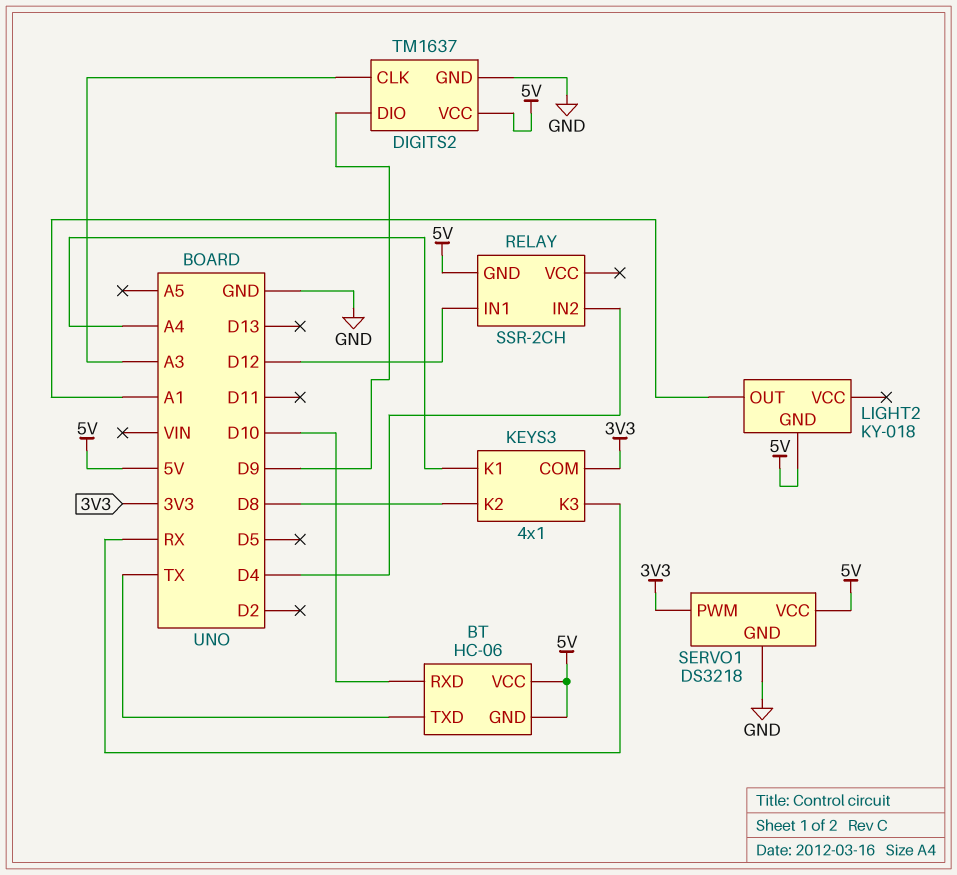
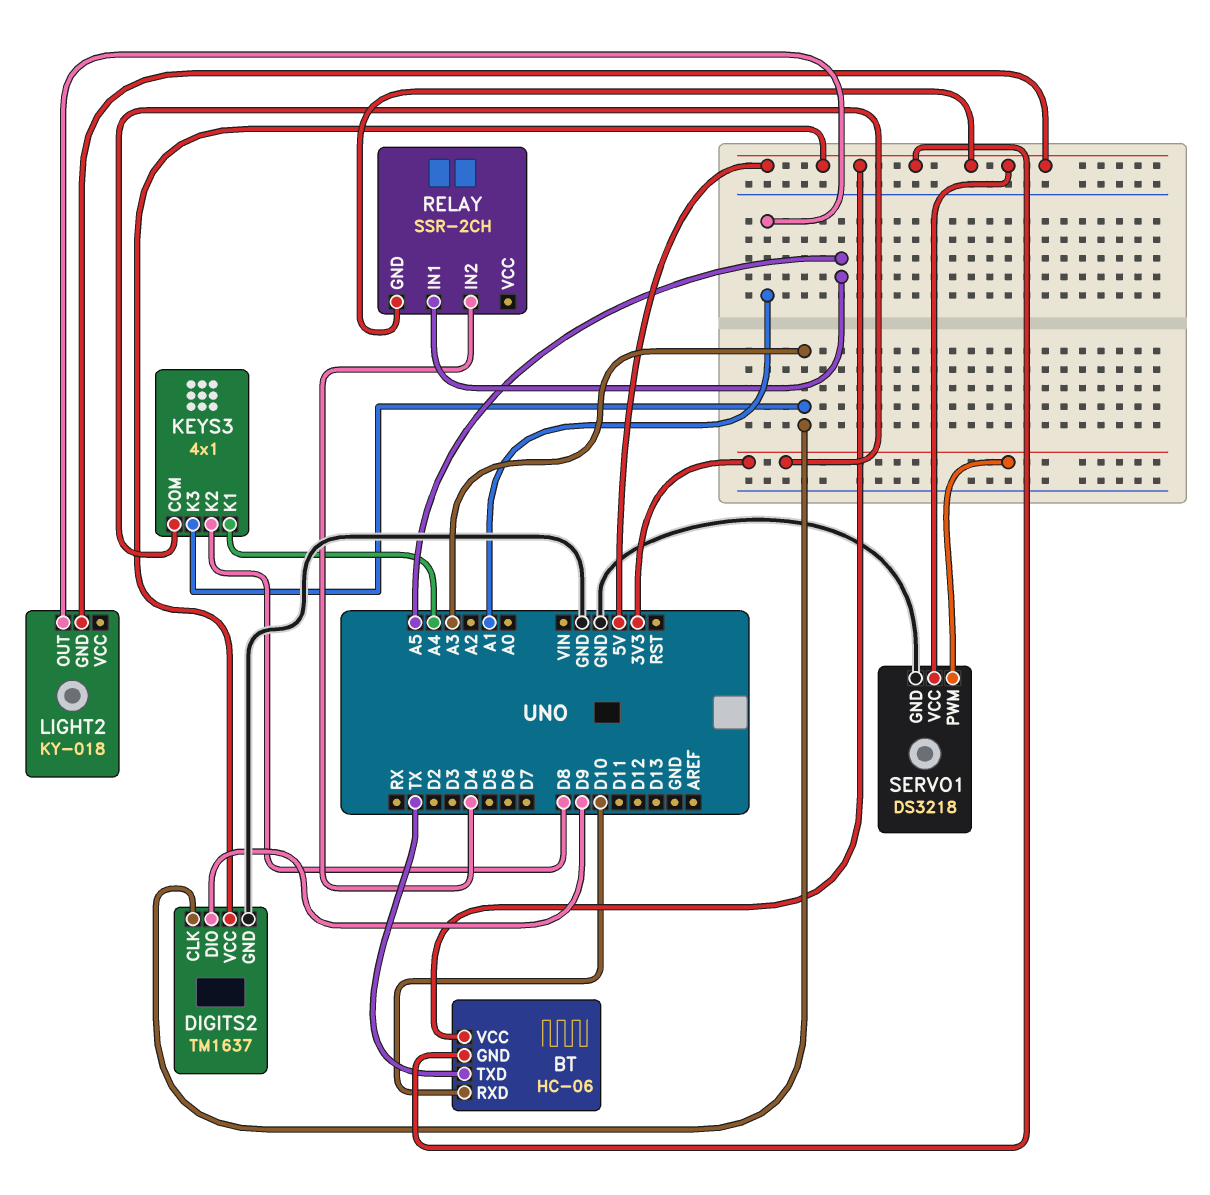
KEYS3 pin K3: RX -> A3
RELAY pin IN1: D12 -> A5

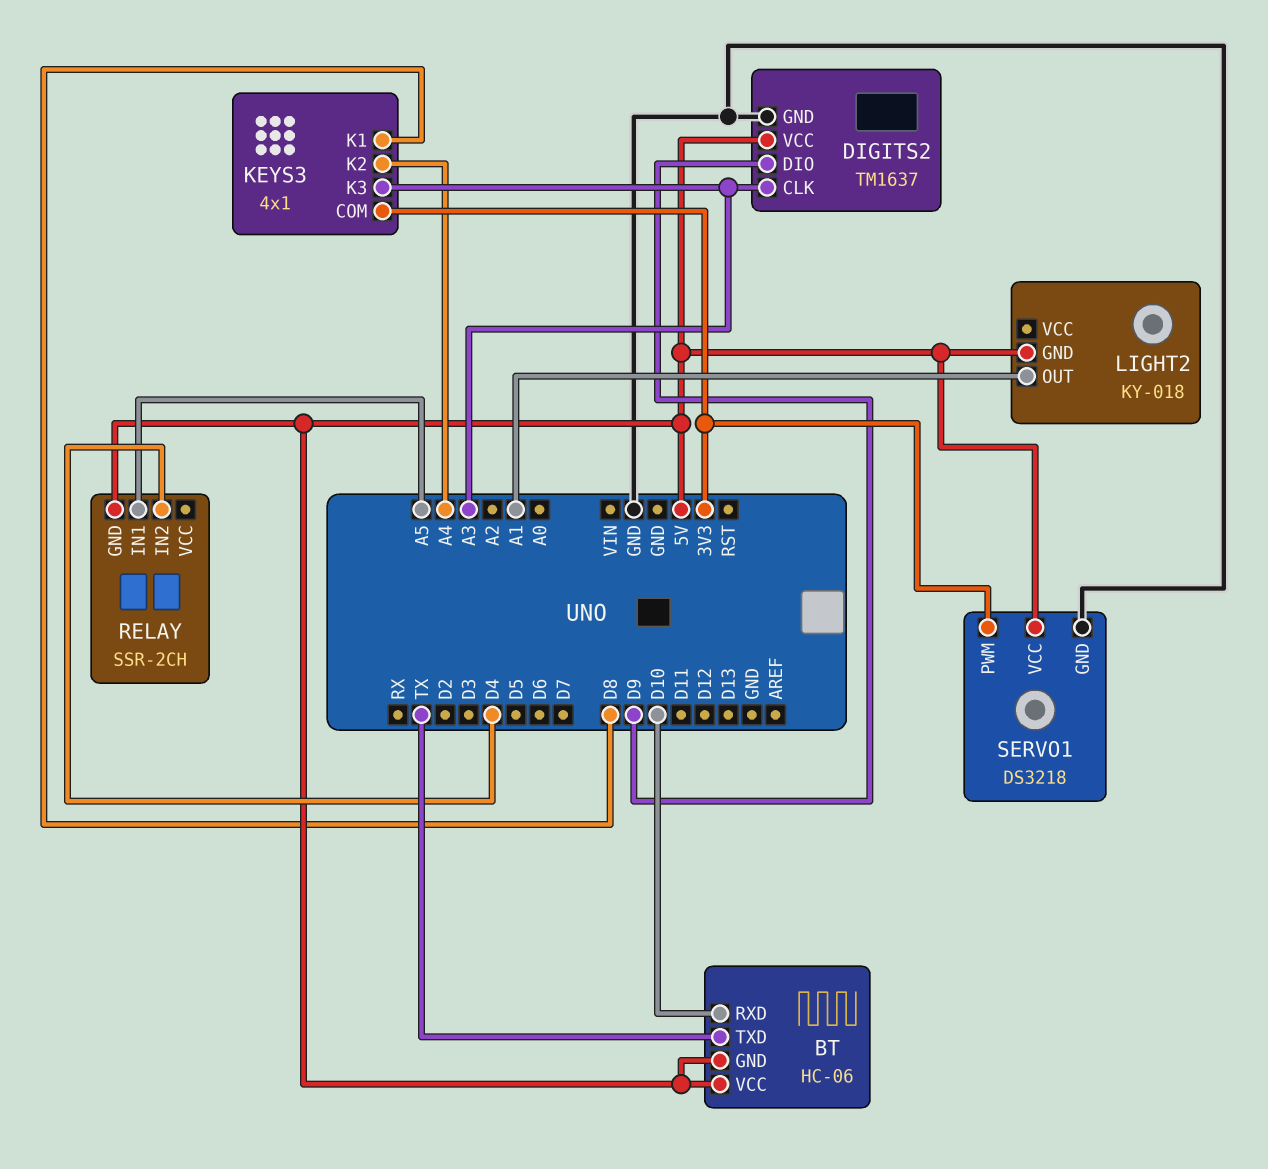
KEYS3 pin K1: A4 -> D8
KEYS3 pin K2: D8 -> A4

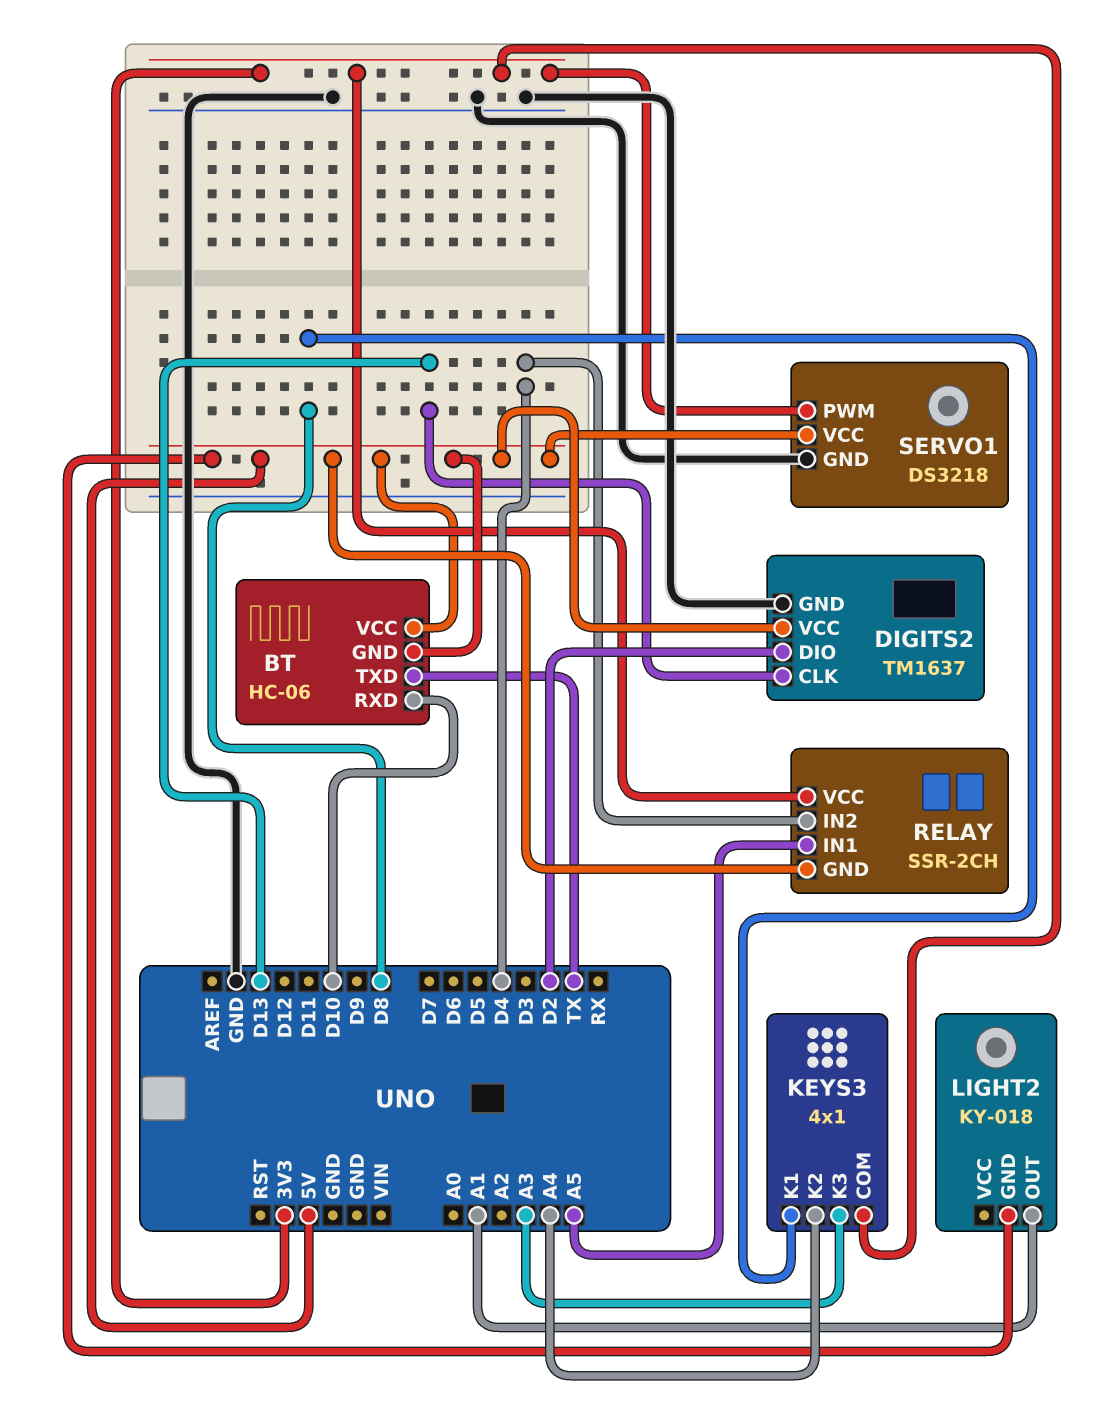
DIGITS2 pin CLK: A3 -> D13
DIGITS2 pin DIO: D9 -> D2
RELAY pin VCC: none -> 3V3

